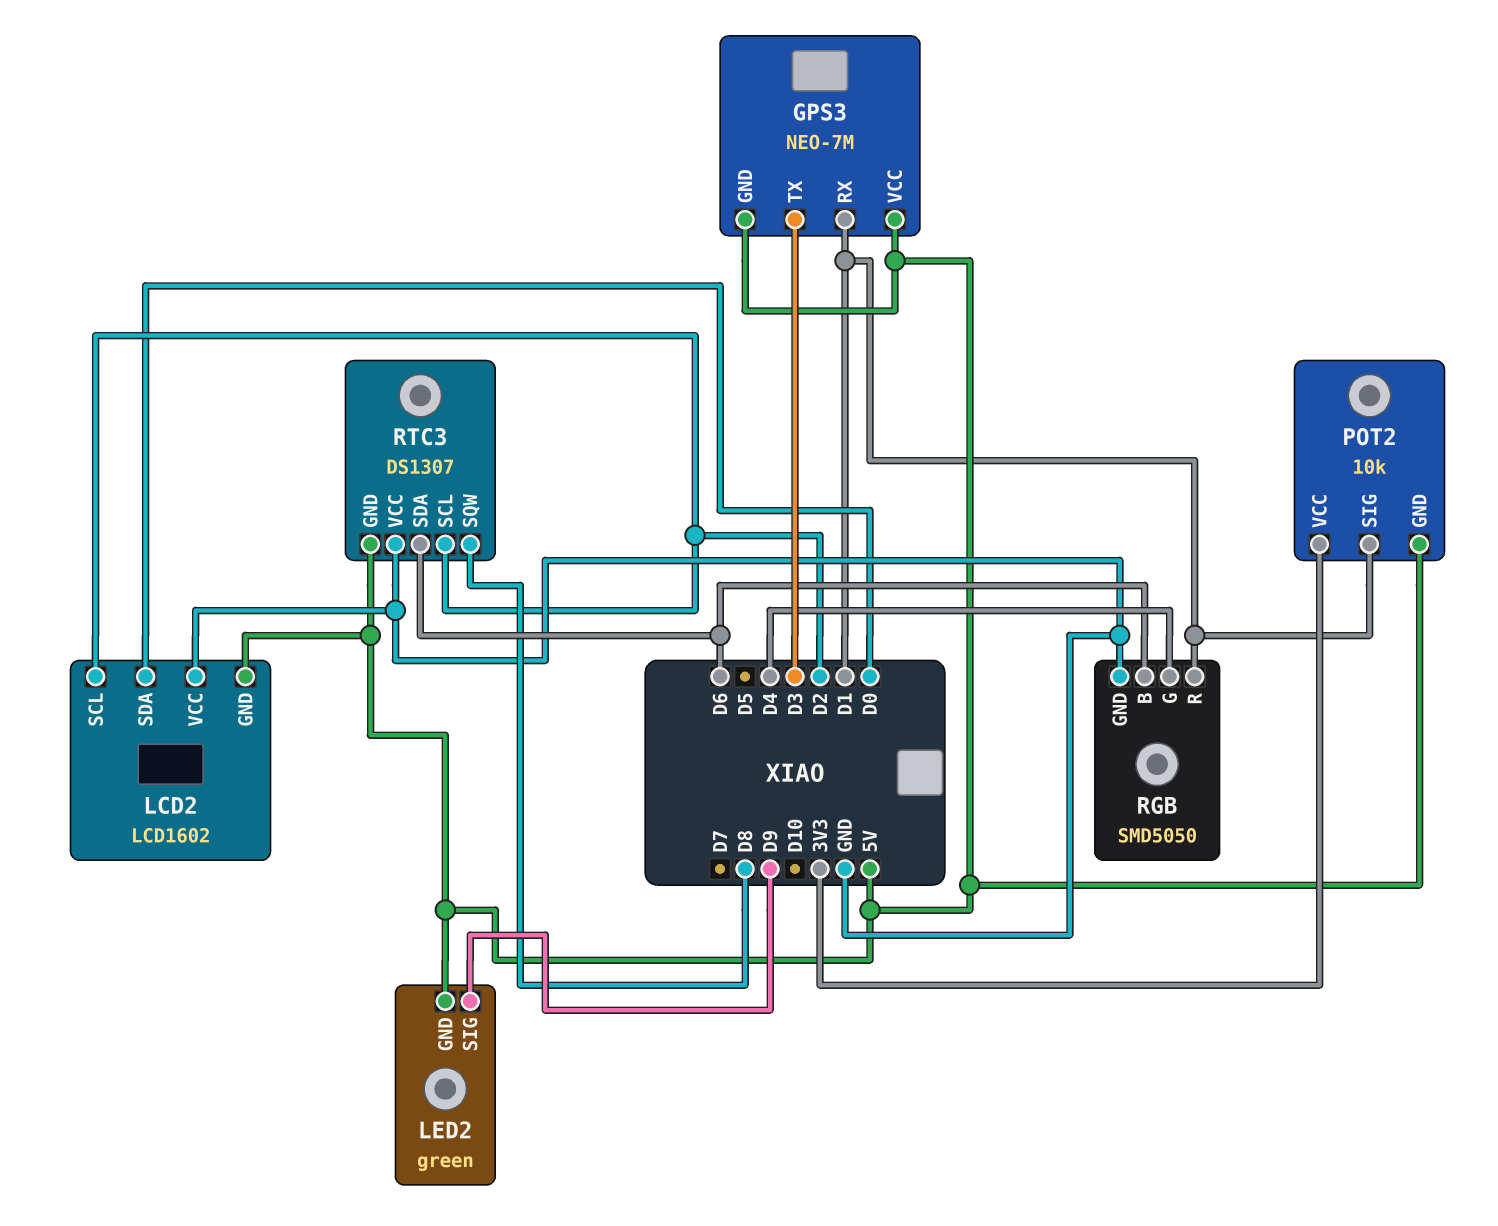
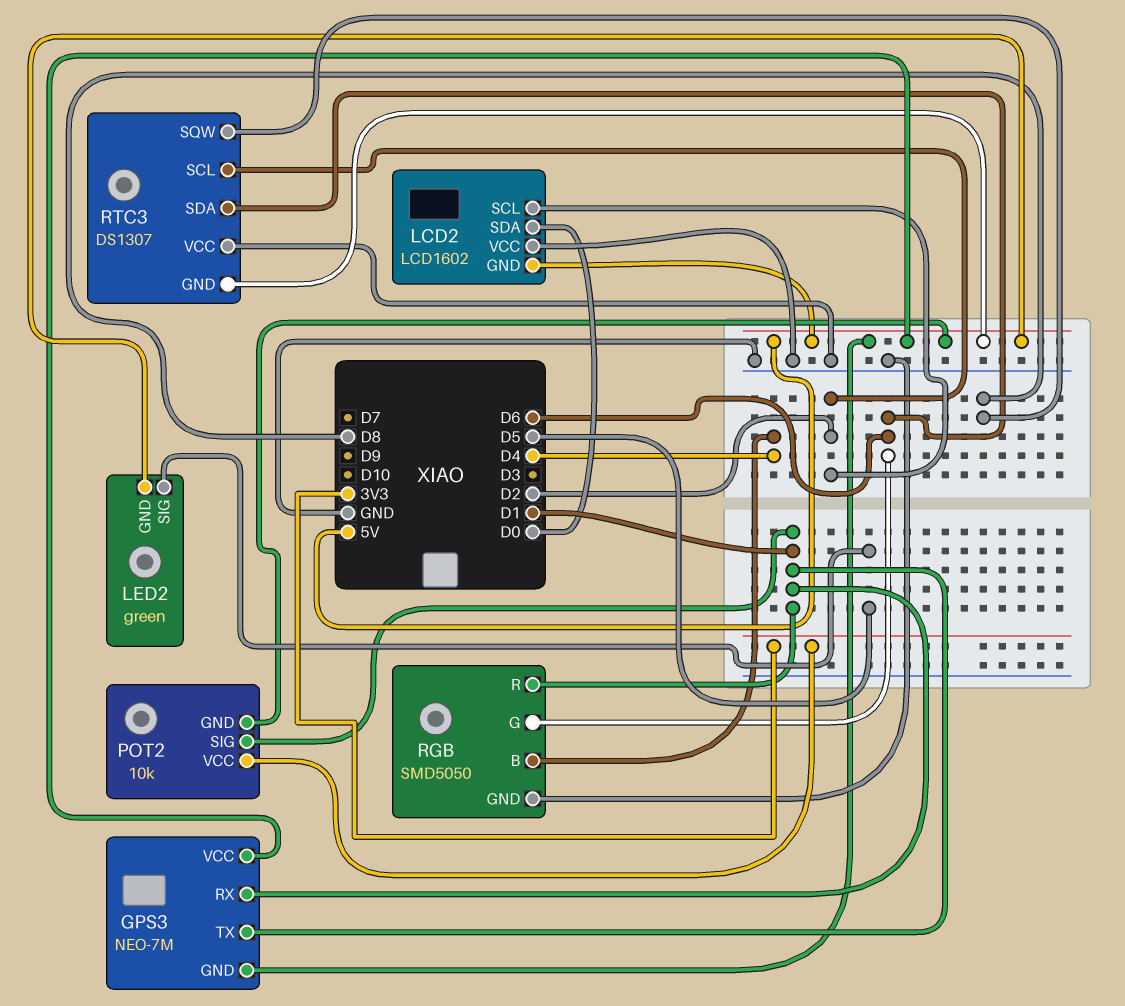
GPS3 pin TX: D3 -> D1
LED2 pin SIG: D9 -> D5
RGB pin B: D6 -> D4
RGB pin G: D4 -> D6

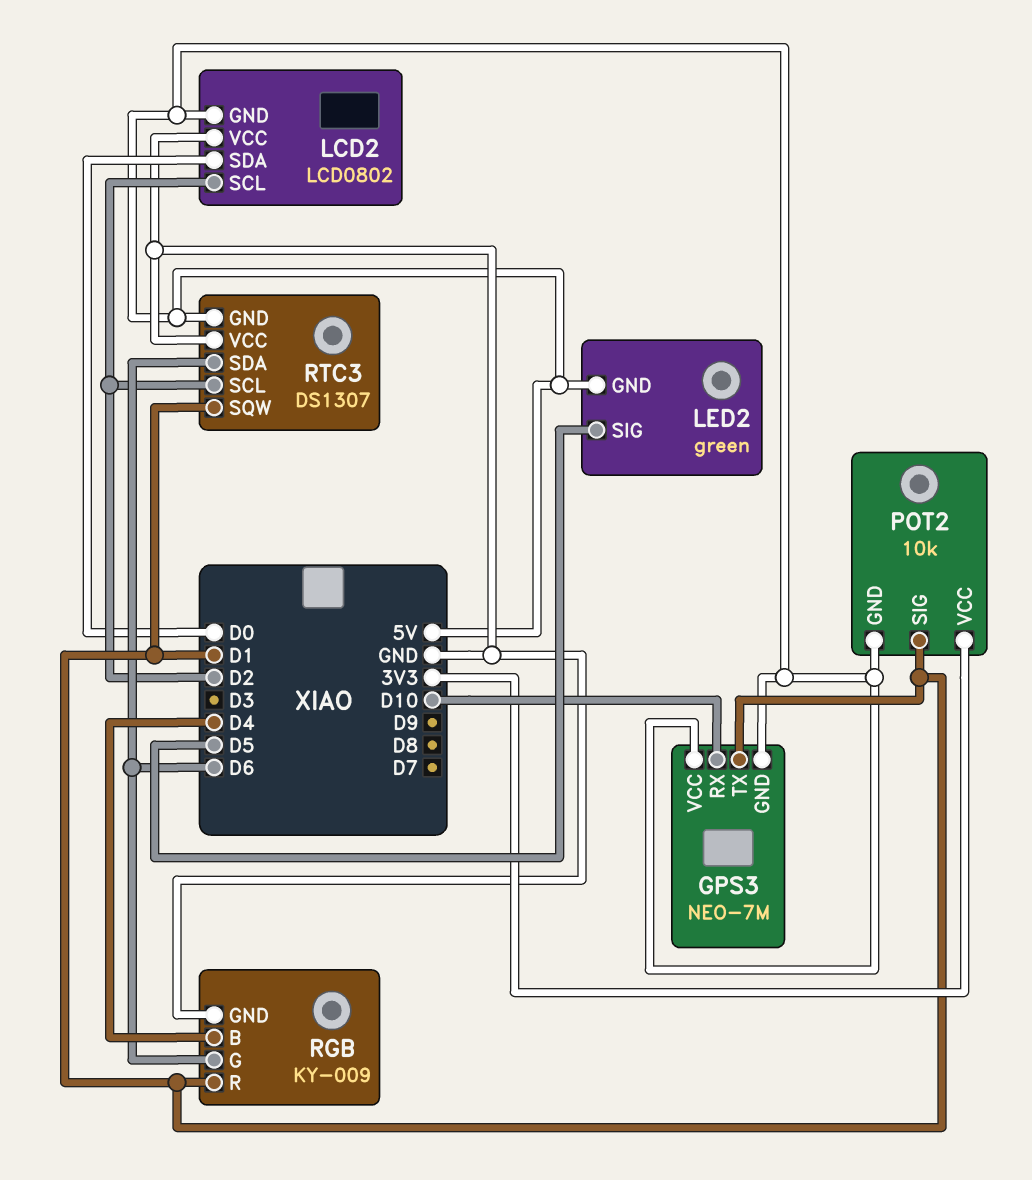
GPS3 pin RX: D1 -> D10
LCD2: LCD1602 -> LCD0802
RGB: SMD5050 -> KY-009
RTC3 pin SQW: D8 -> D1

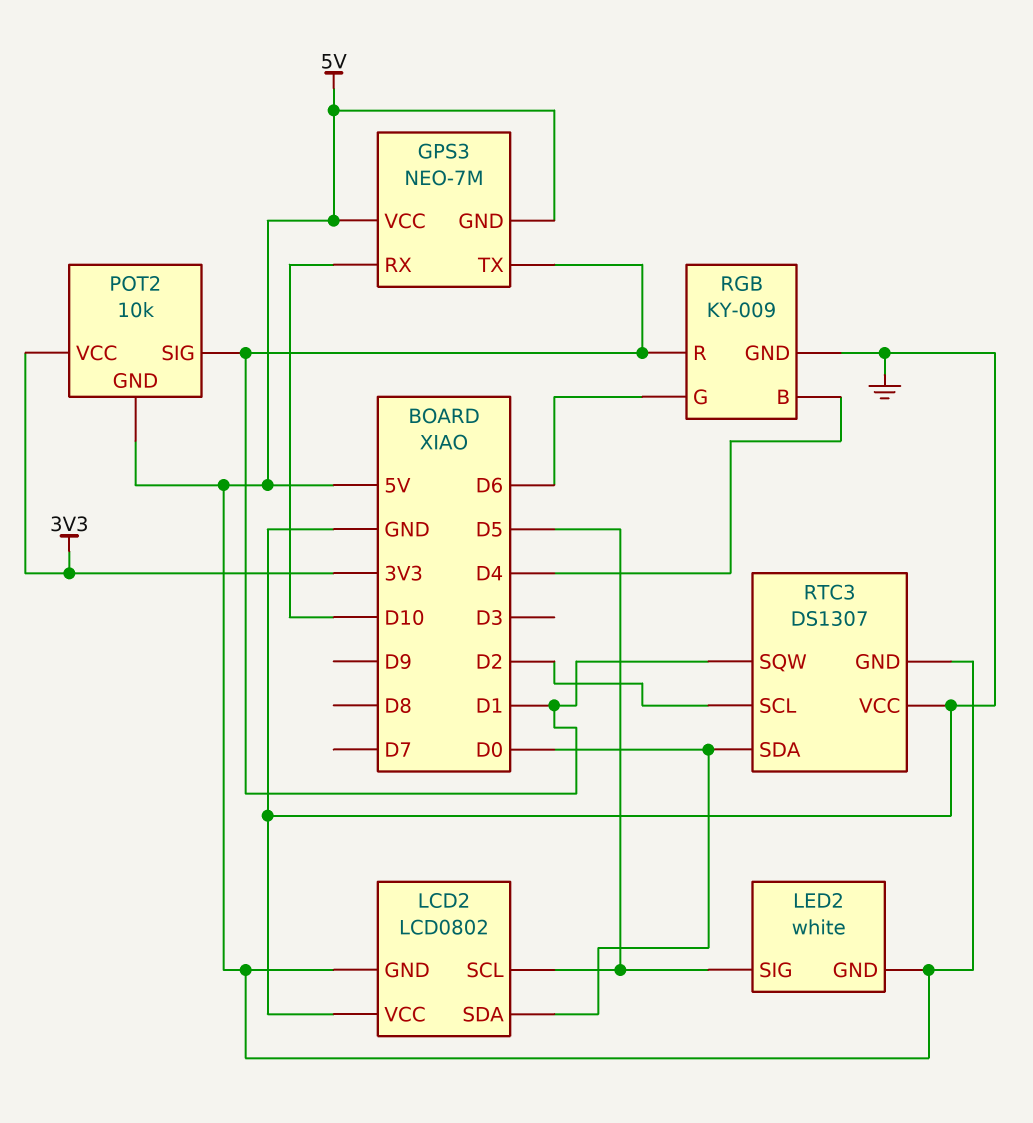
LCD2 pin SCL: D2 -> D5
LED2: green -> white
RTC3 pin SDA: D6 -> D0

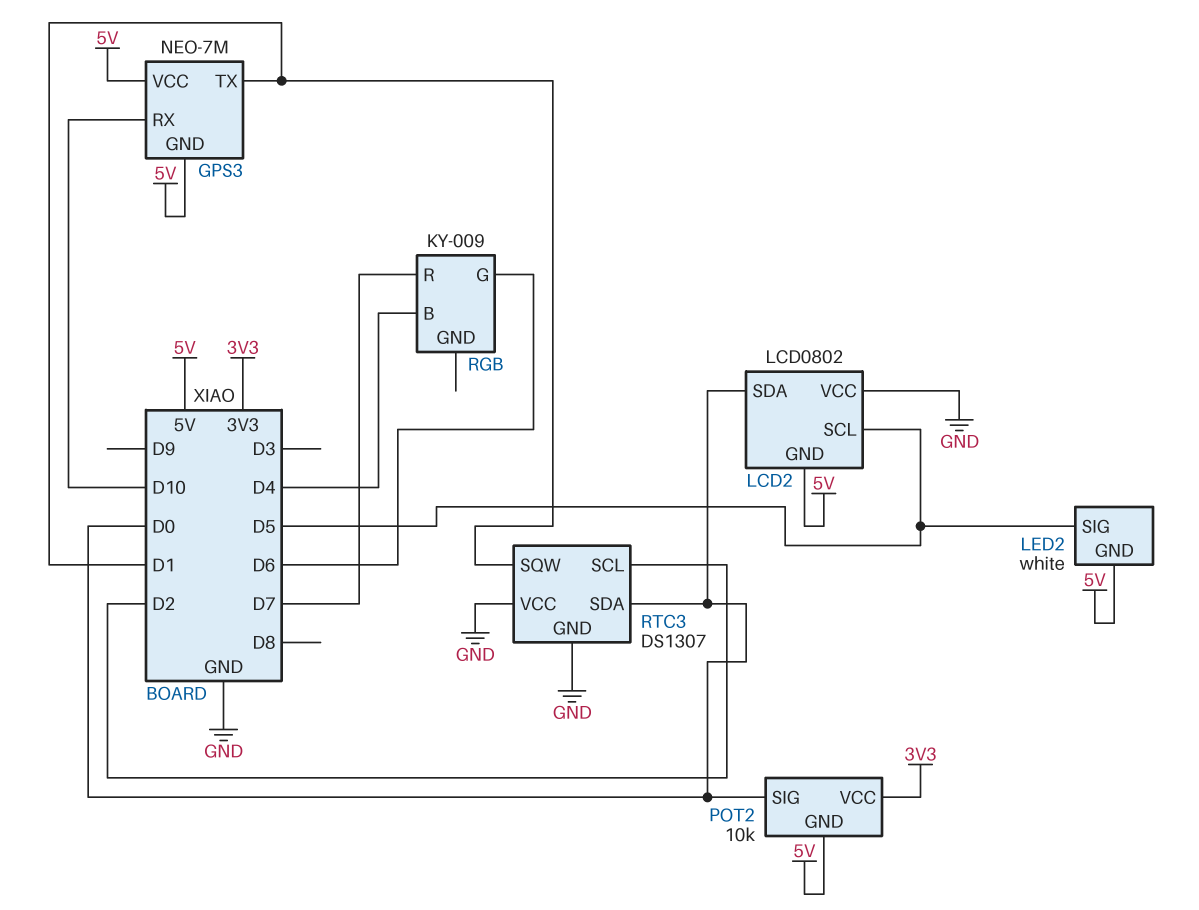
POT2 pin SIG: D1 -> D0
RGB pin GND: GND -> none
RGB pin R: D1 -> D7
RTC3 pin GND: 5V -> GND

